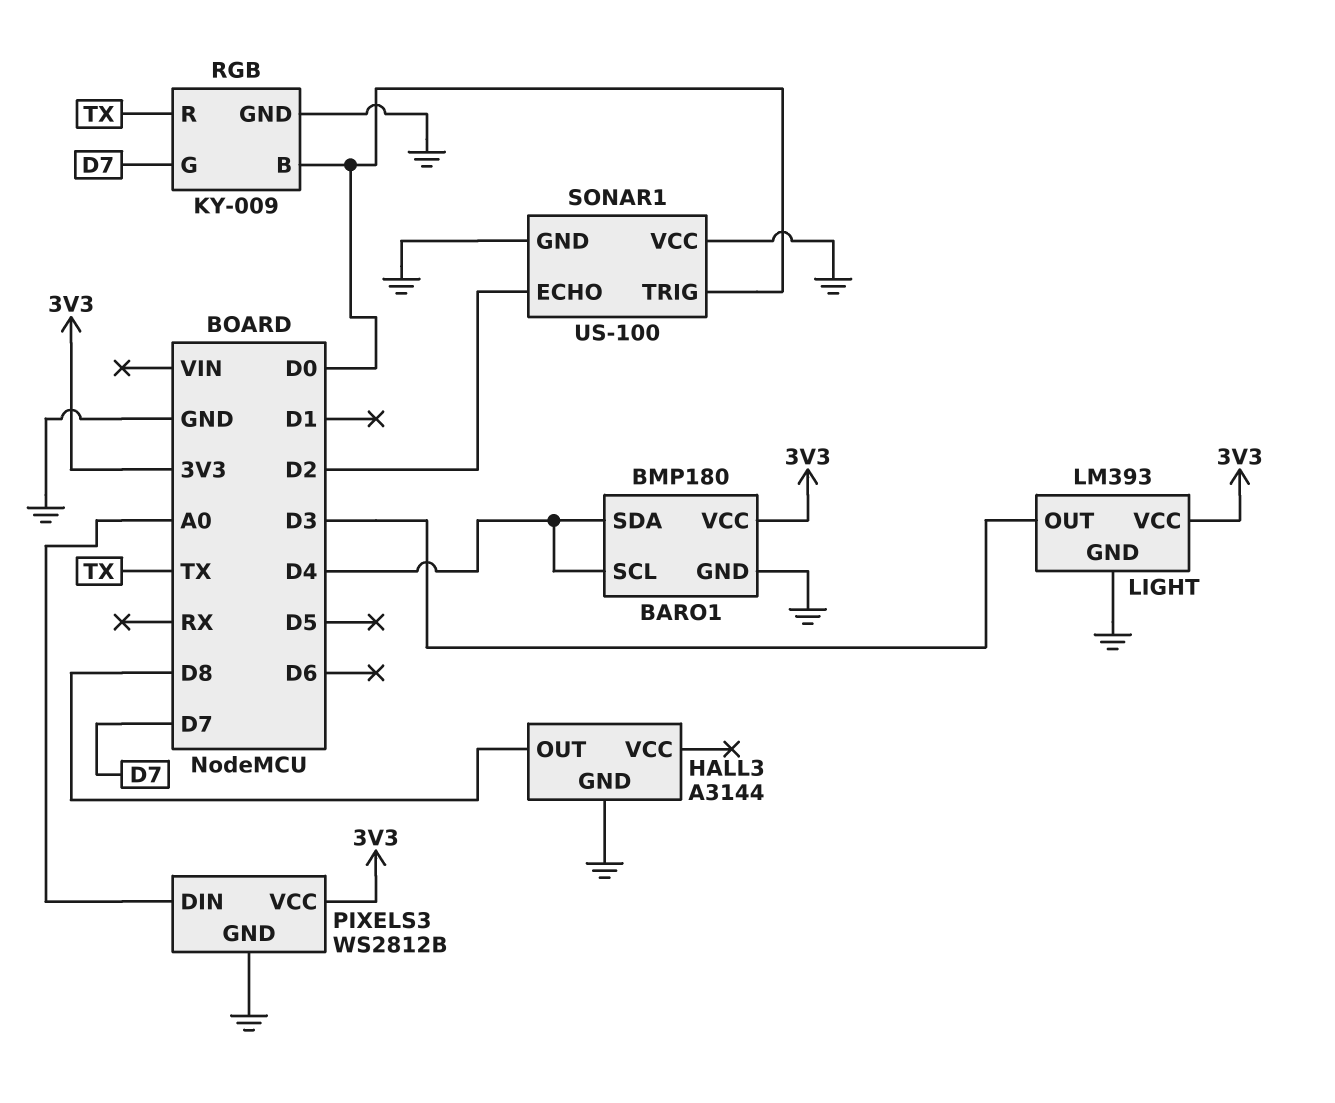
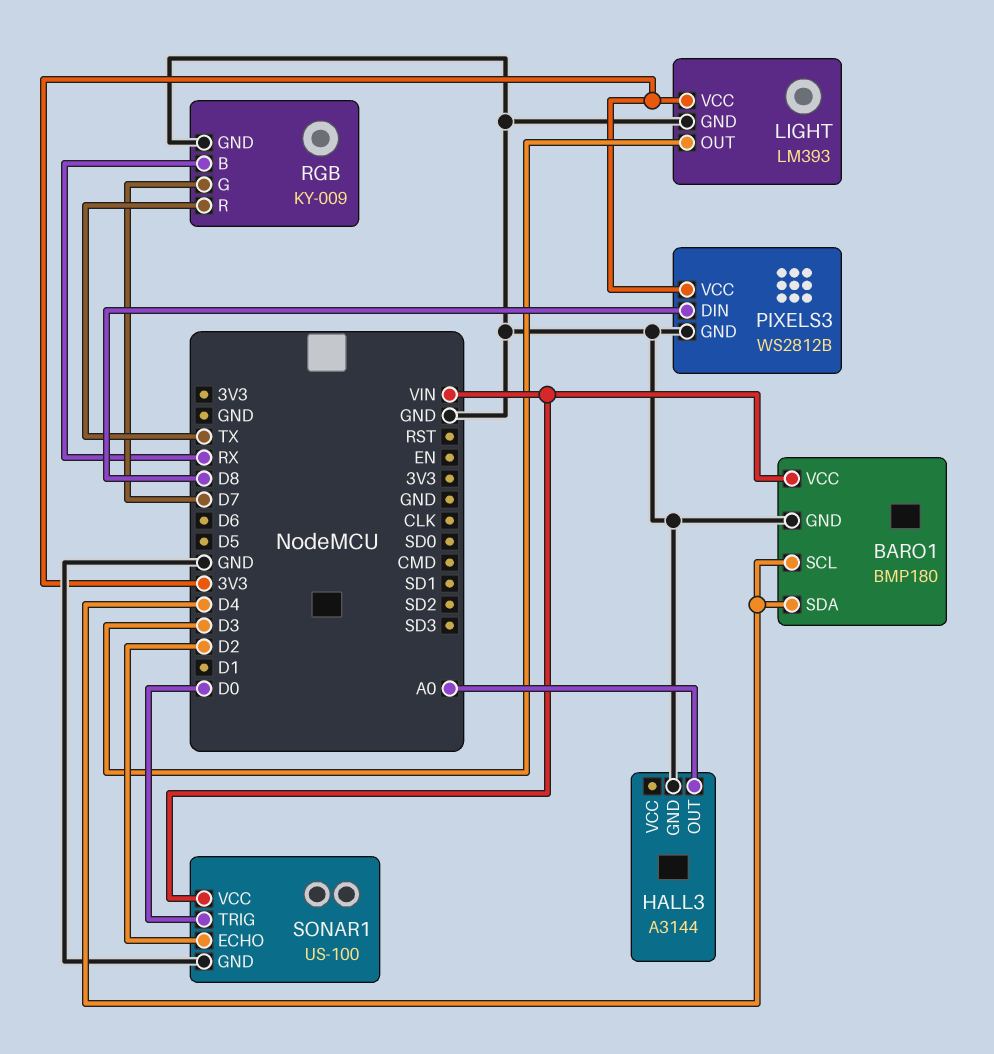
BARO1 pin VCC: 3V3 -> VIN
HALL3 pin OUT: D8 -> A0
PIXELS3 pin DIN: A0 -> D8
RGB pin B: D0 -> RX
SONAR1 pin VCC: GND -> VIN

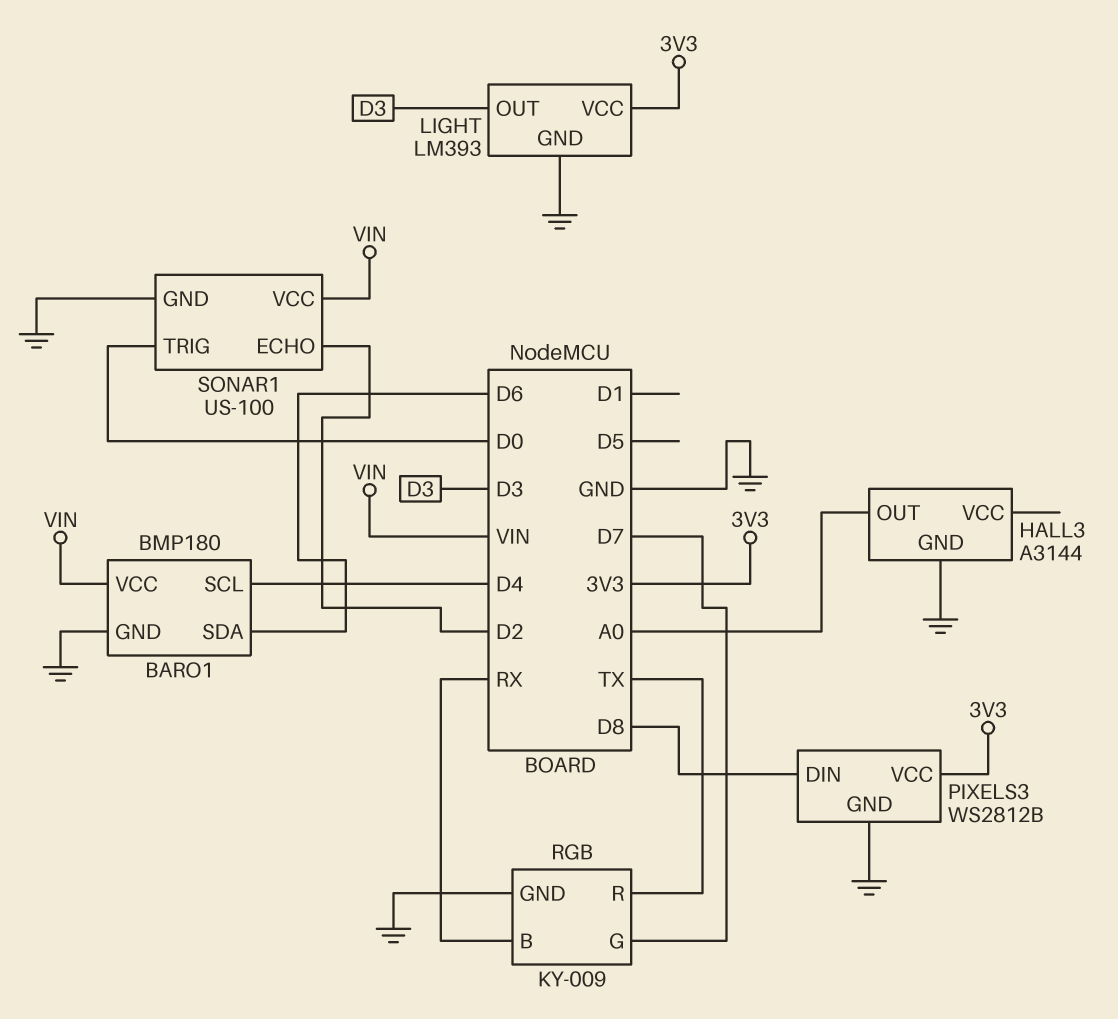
BARO1 pin SDA: D4 -> D6

